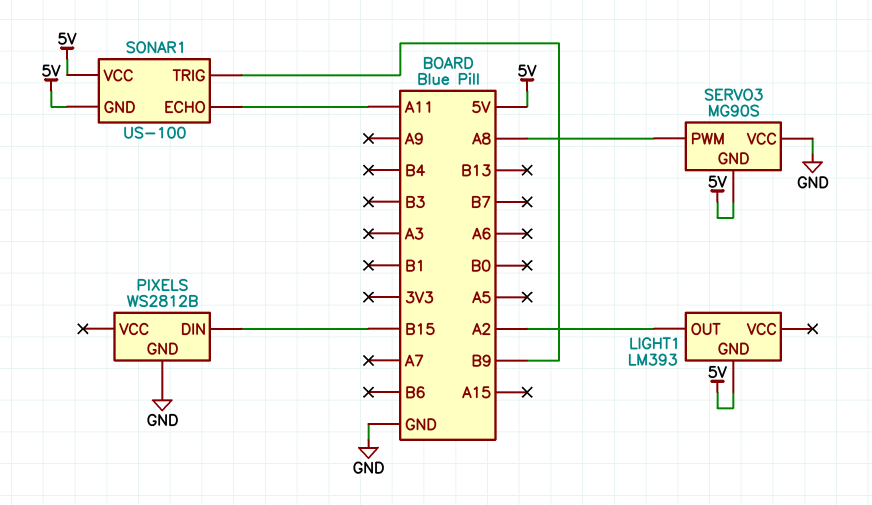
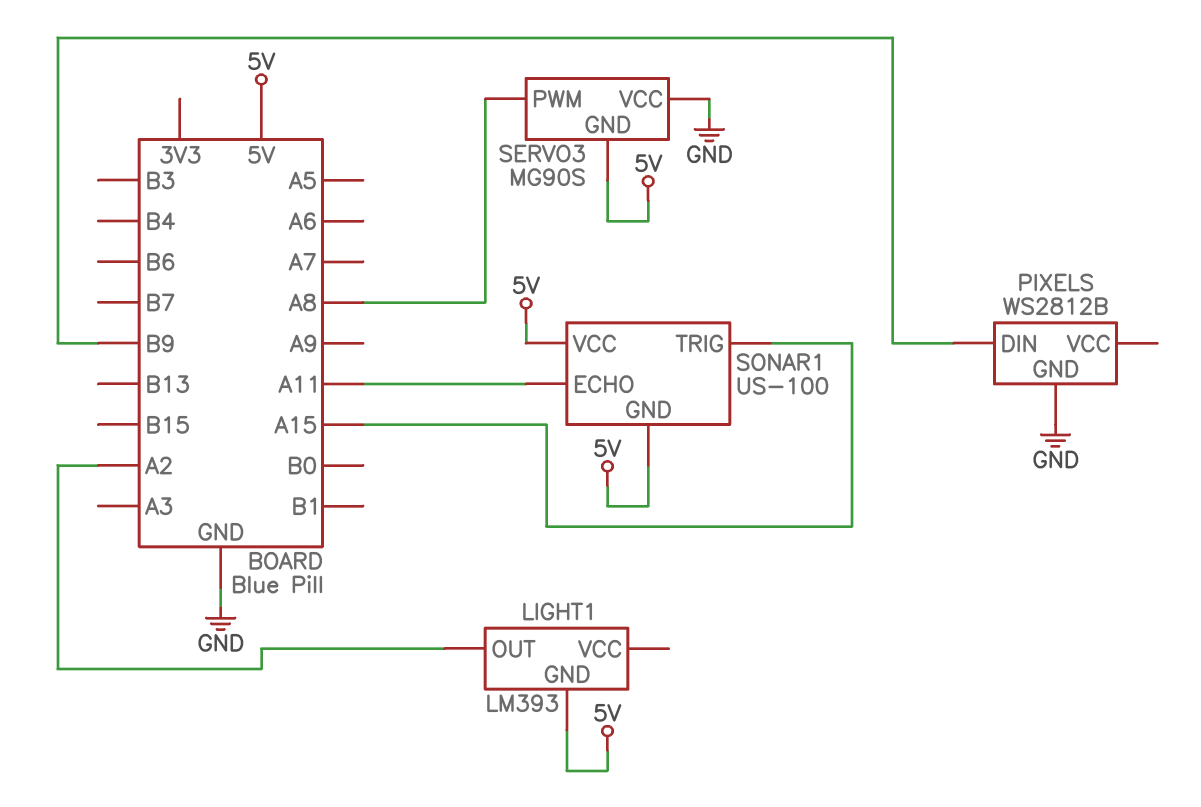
PIXELS pin DIN: B15 -> B9
SONAR1 pin TRIG: B9 -> A15

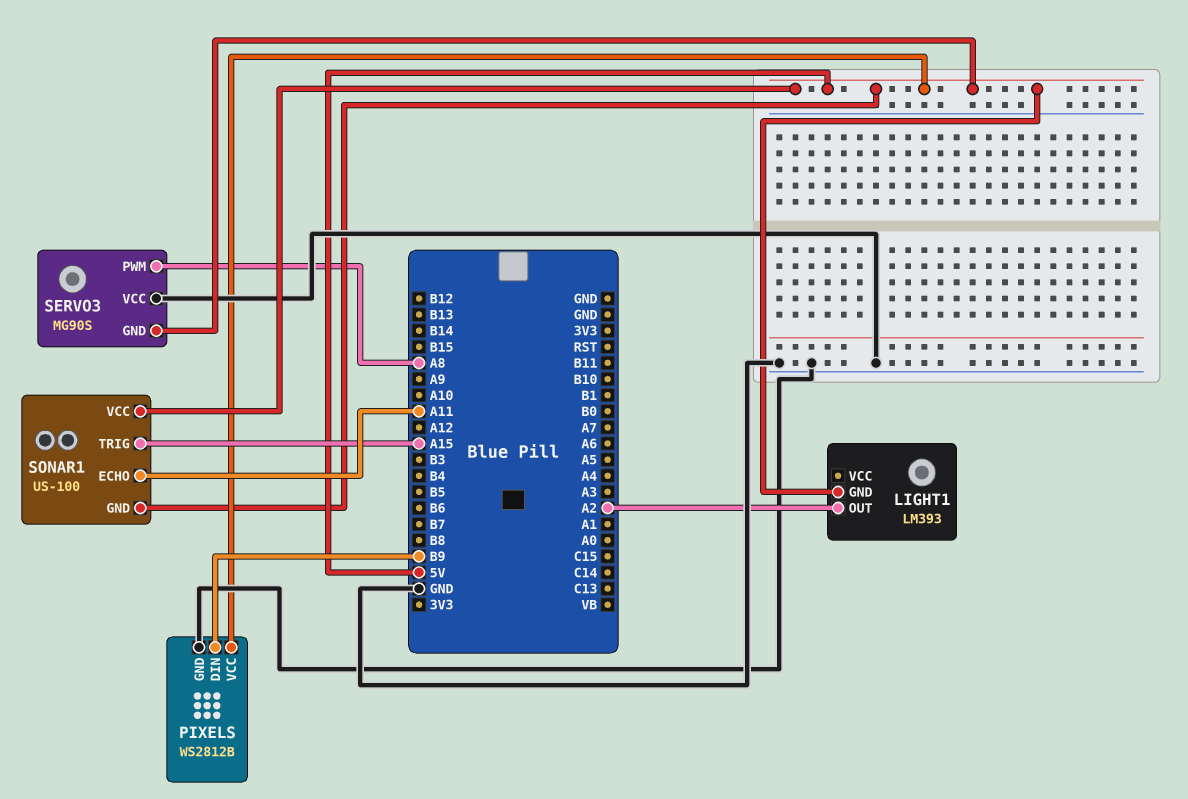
PIXELS pin VCC: none -> 5V

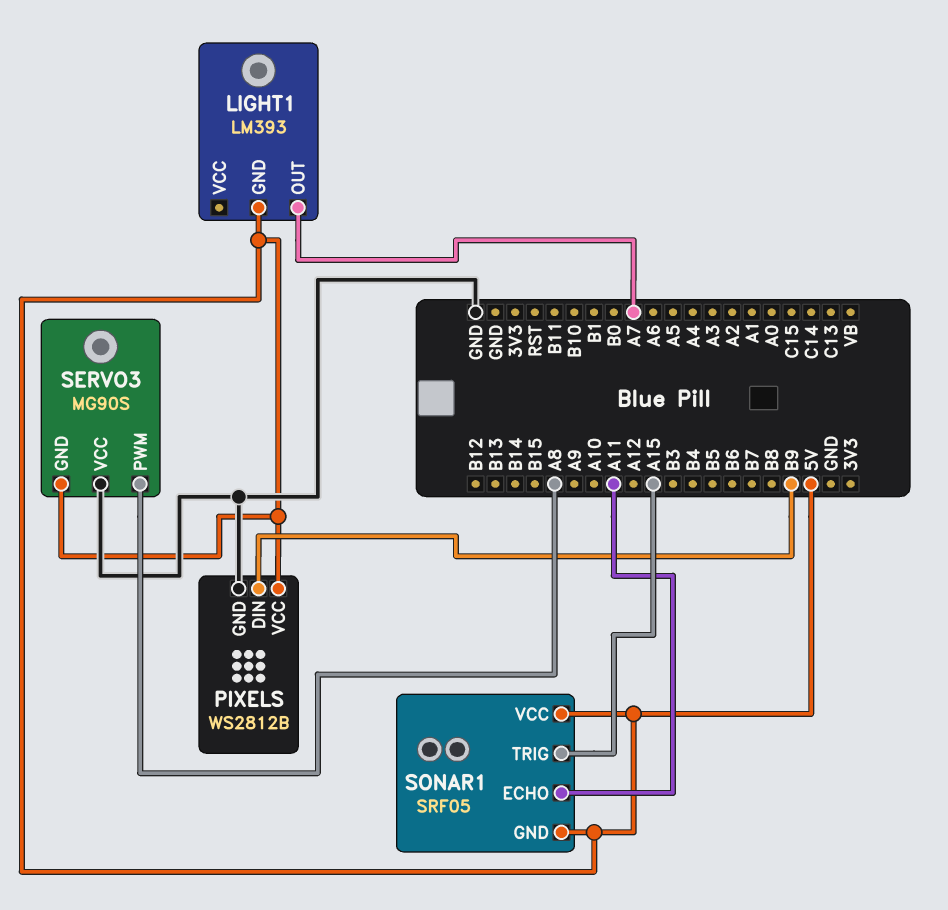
LIGHT1 pin OUT: A2 -> A7
SONAR1: US-100 -> SRF05

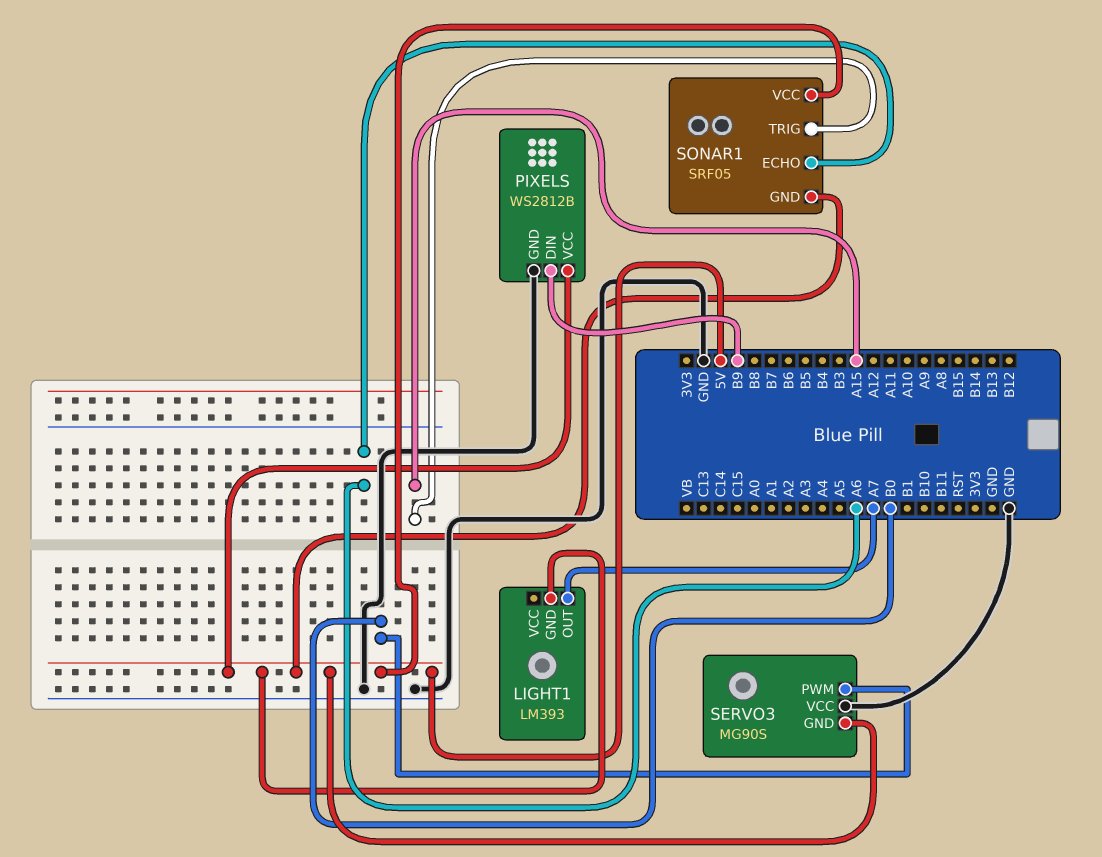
SERVO3 pin PWM: A8 -> B0
SONAR1 pin ECHO: A11 -> A6

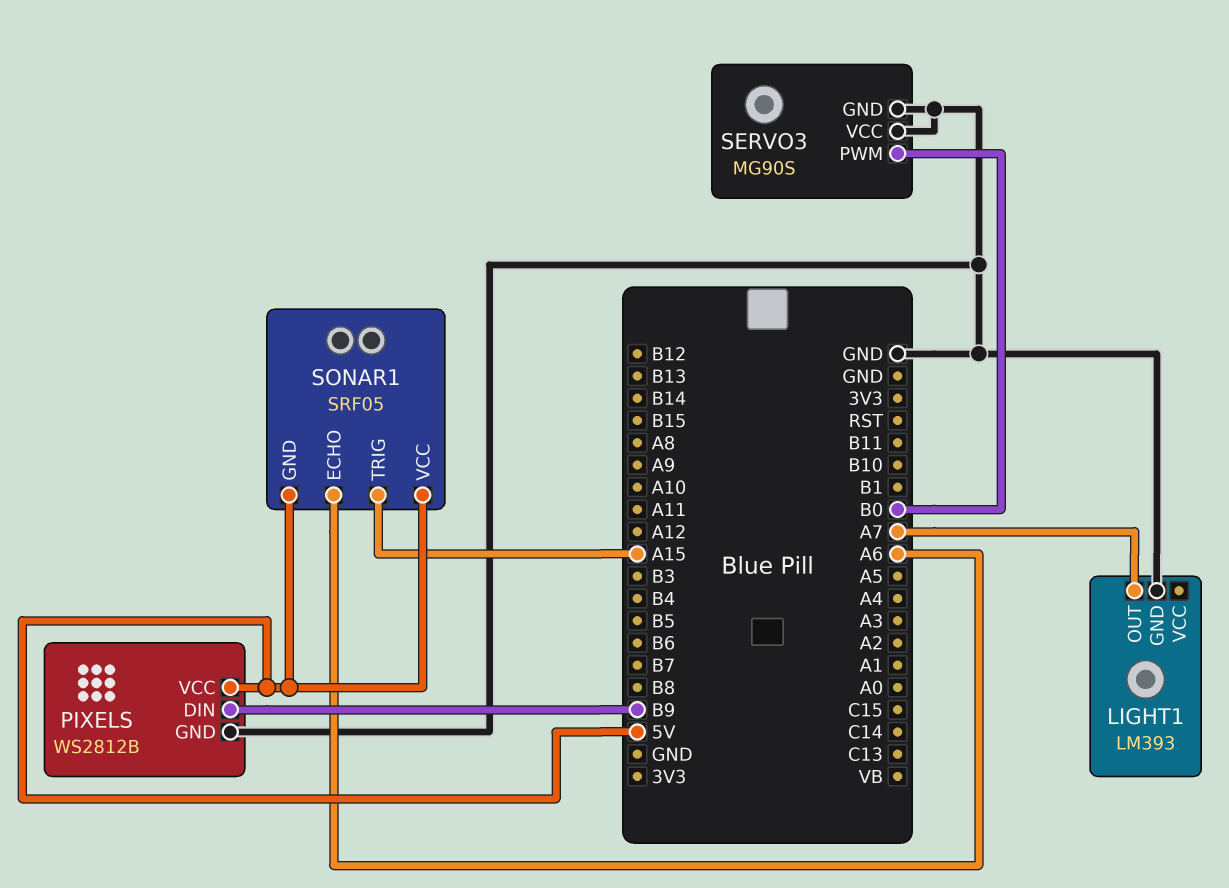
LIGHT1 pin GND: 5V -> GND
SERVO3 pin GND: 5V -> GND

